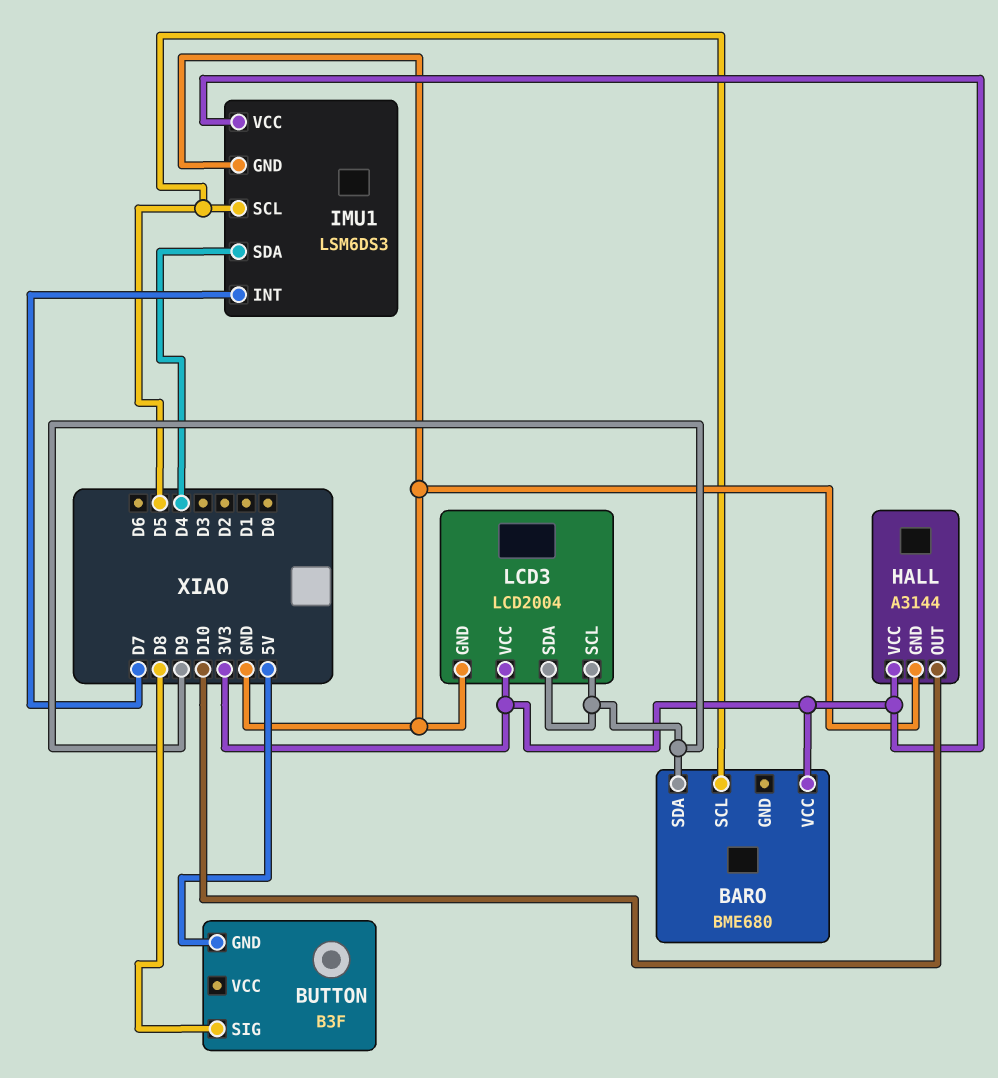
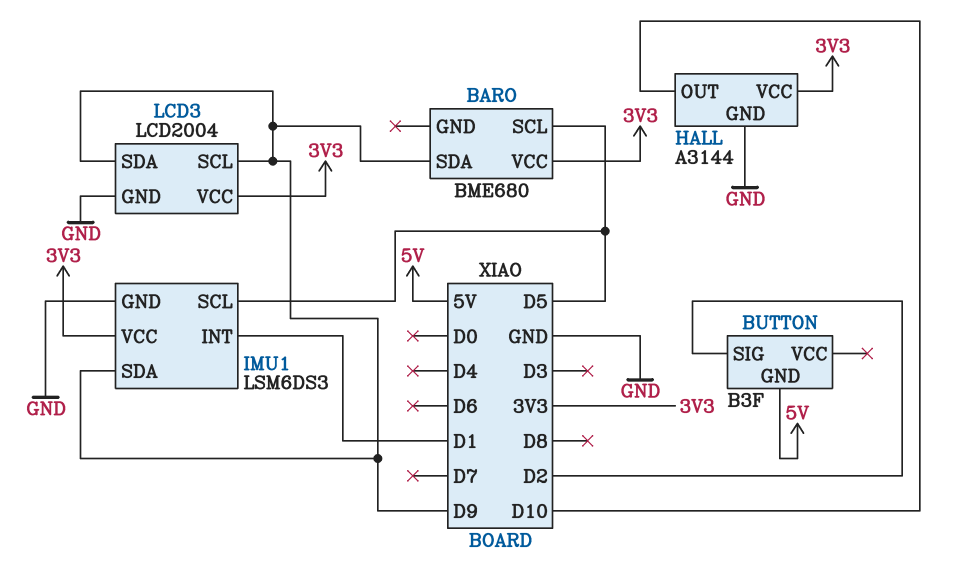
BUTTON pin SIG: D8 -> D2
IMU1 pin INT: D7 -> D1
IMU1 pin SDA: D4 -> D9

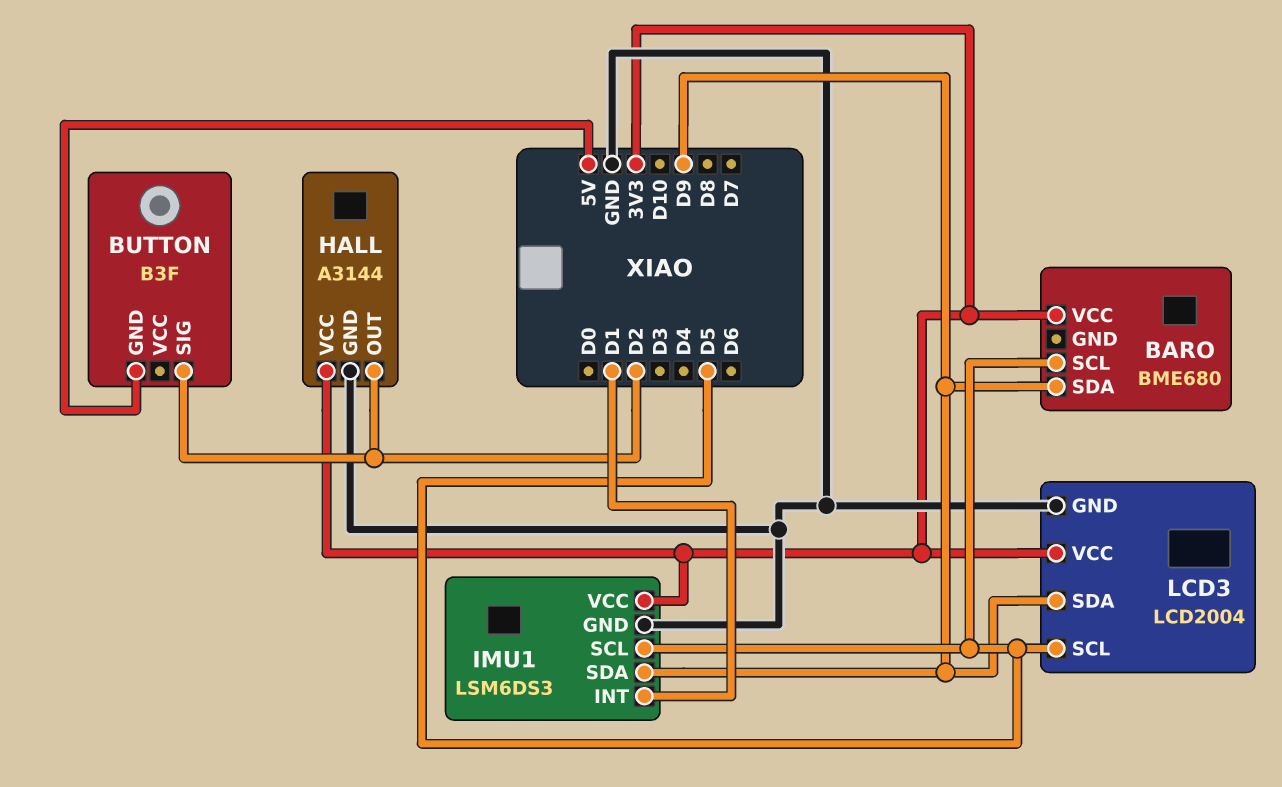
HALL pin OUT: D10 -> D2
LCD3 pin SCL: D9 -> D5

